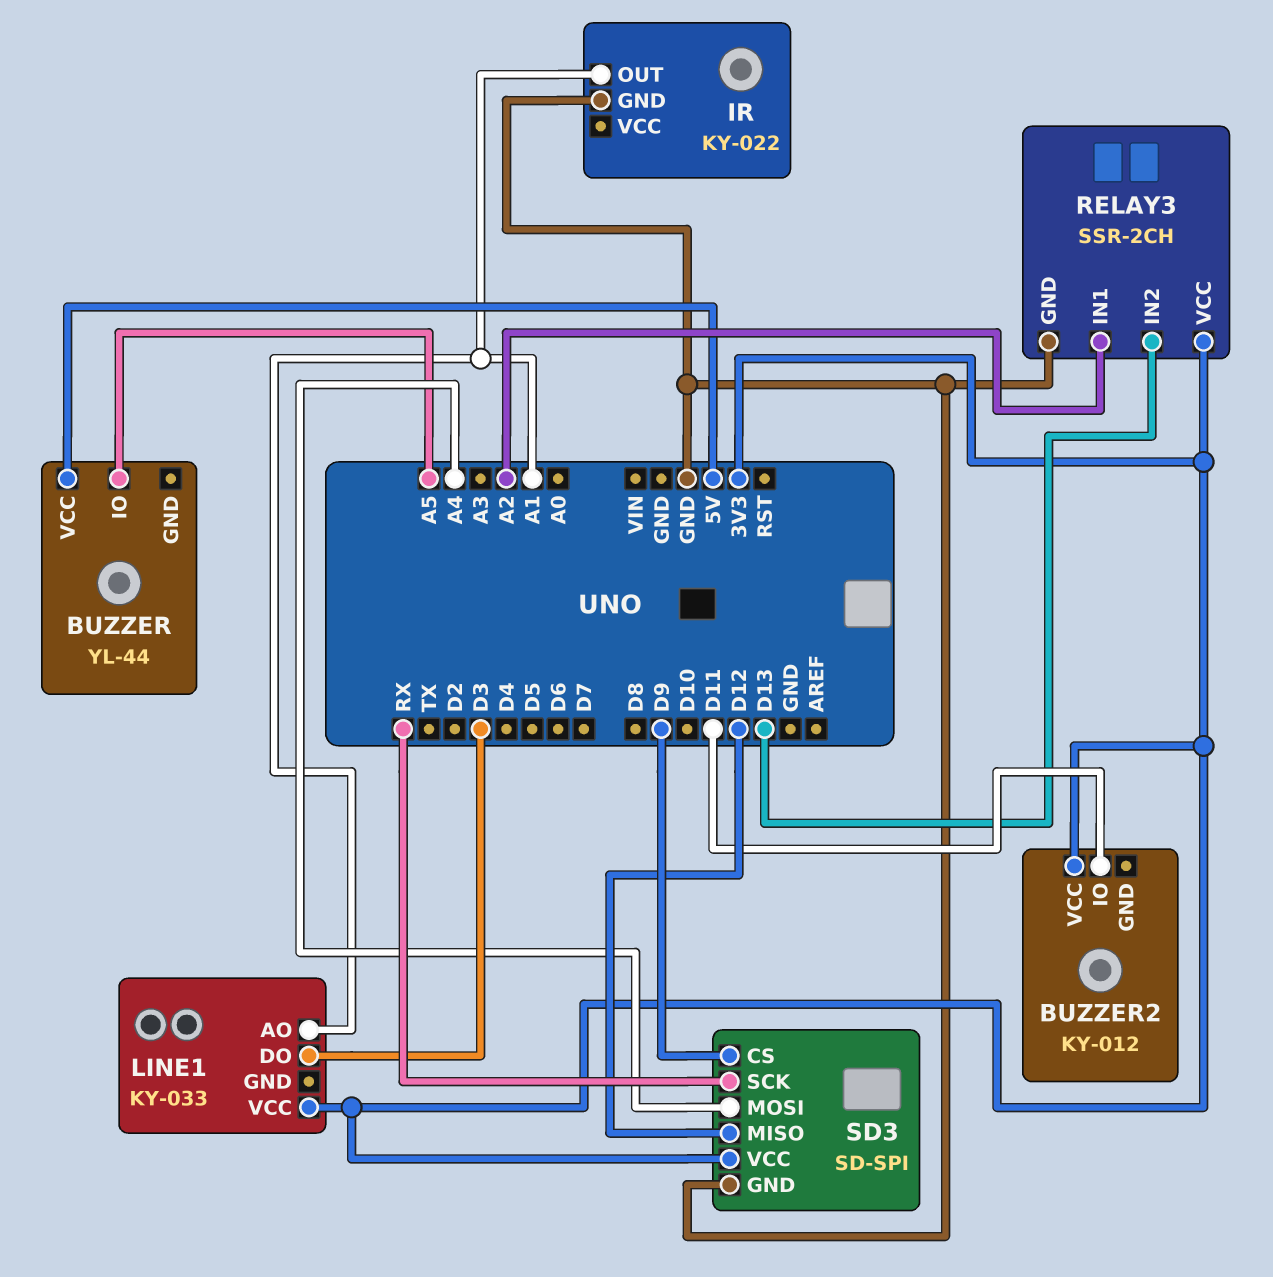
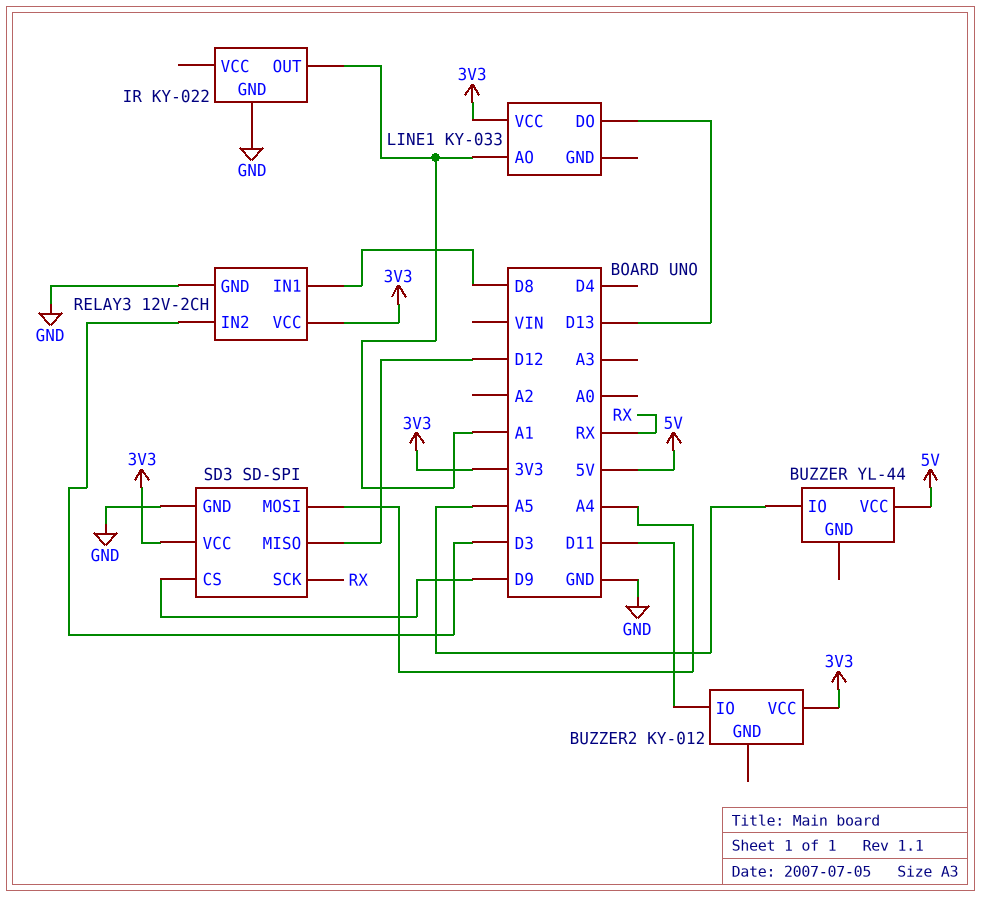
LINE1 pin DO: D3 -> D13
RELAY3: SSR-2CH -> 12V-2CH
RELAY3 pin IN1: A2 -> D8
RELAY3 pin IN2: D13 -> D3

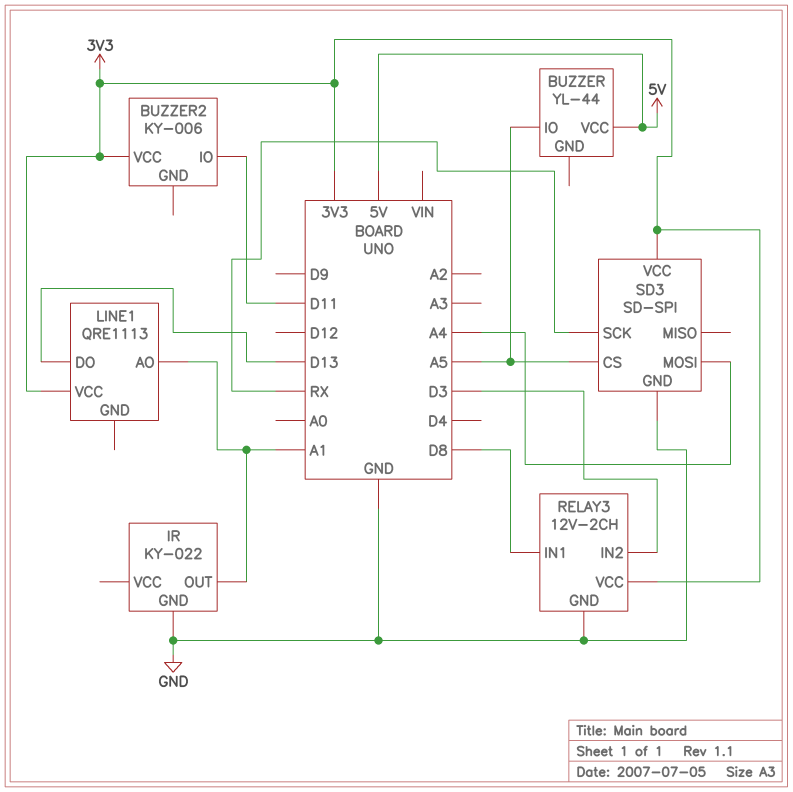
BUZZER2: KY-012 -> KY-006
LINE1: KY-033 -> QRE1113
SD3 pin CS: D9 -> A5
SD3 pin MISO: D12 -> none

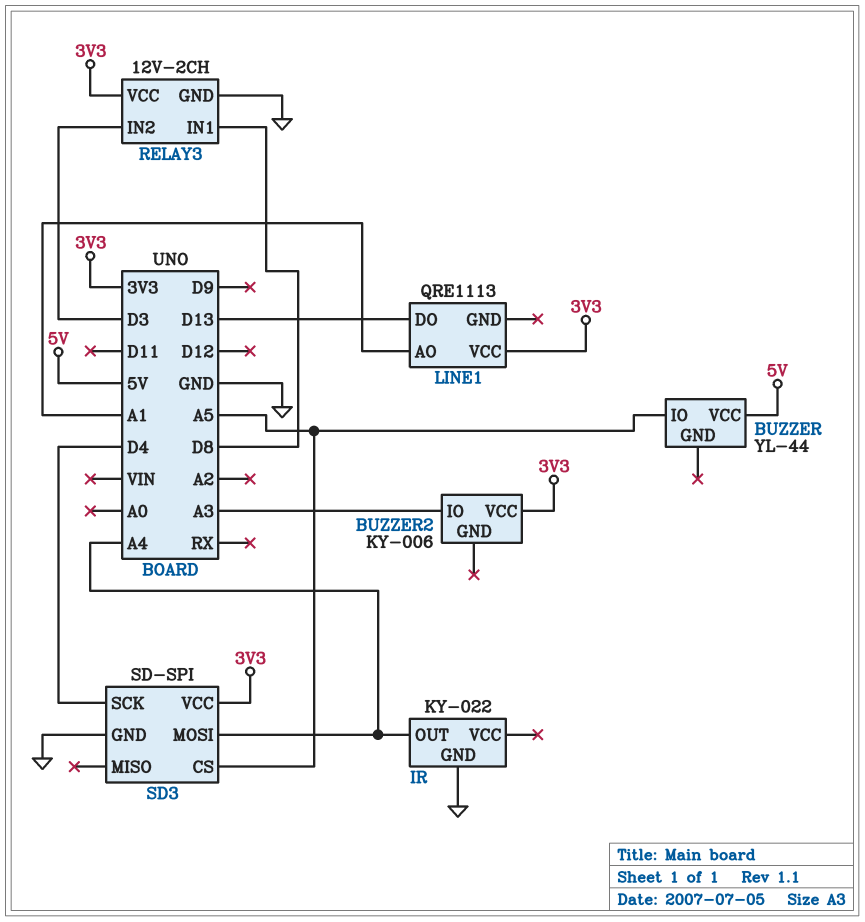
BUZZER2 pin IO: D11 -> A3
IR pin OUT: A1 -> A4
SD3 pin SCK: RX -> D4

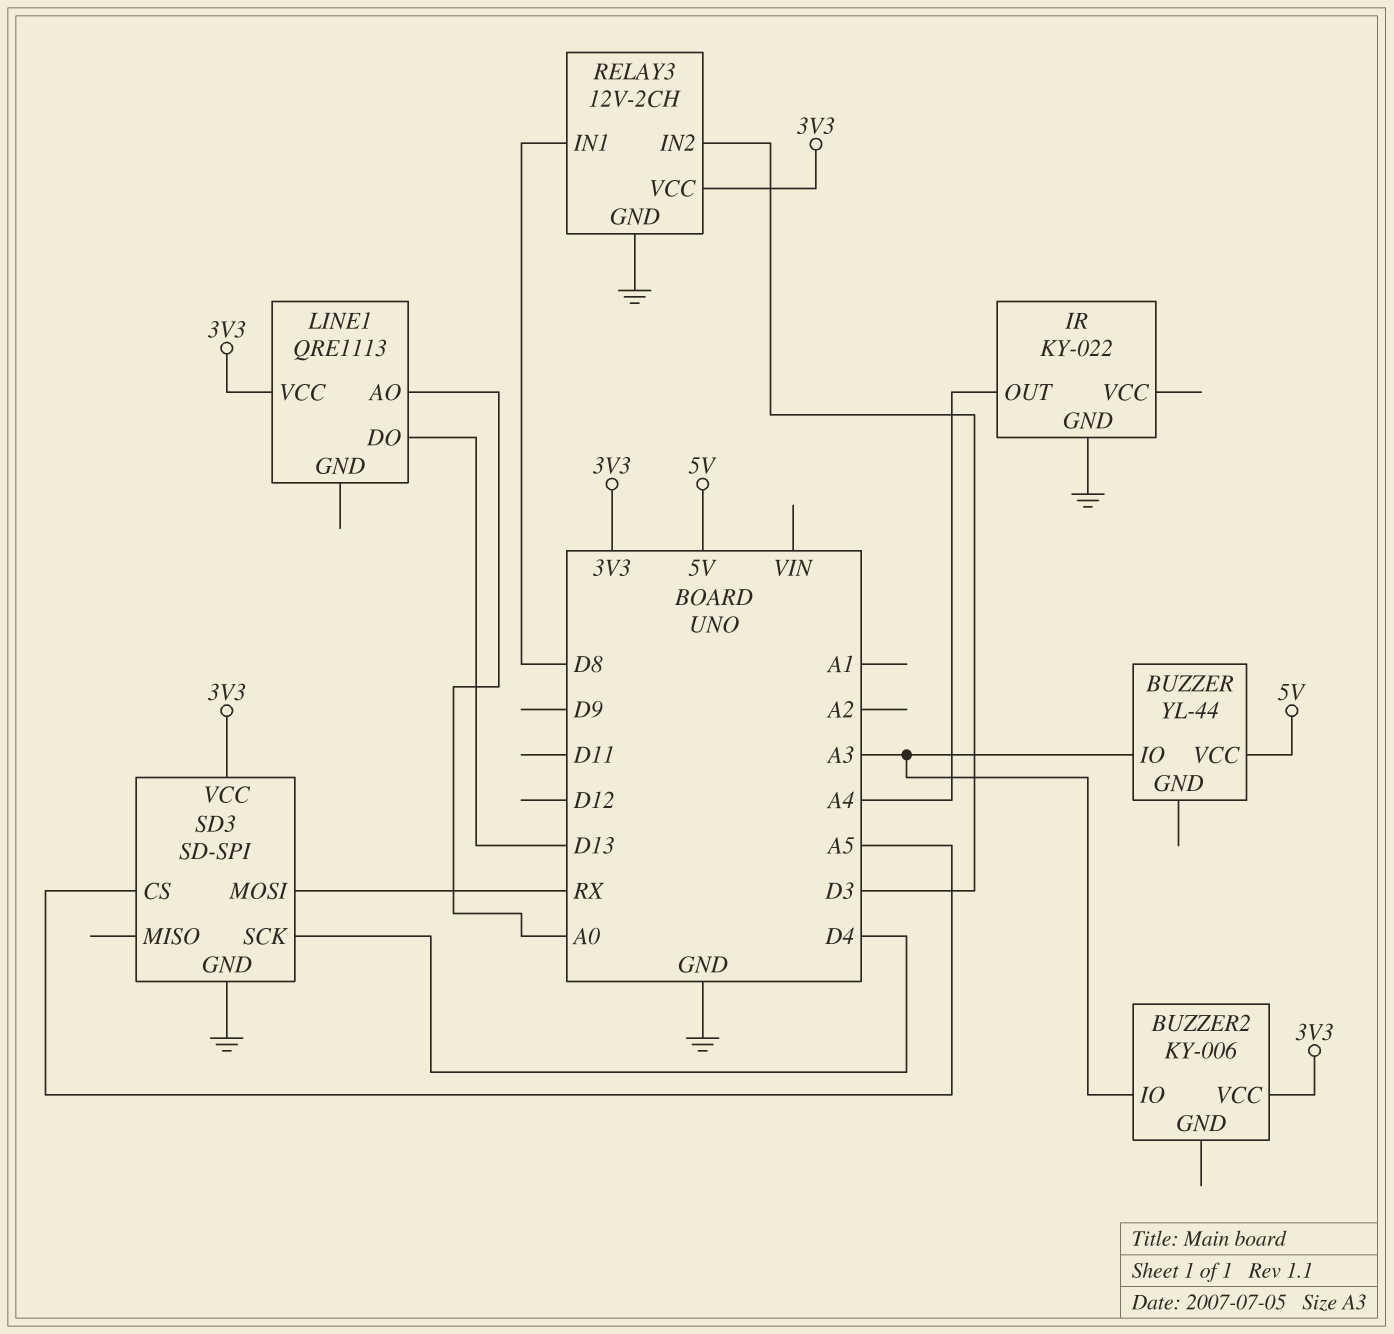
BUZZER pin IO: A5 -> A3
LINE1 pin AO: A1 -> A0
SD3 pin MOSI: A4 -> RX

